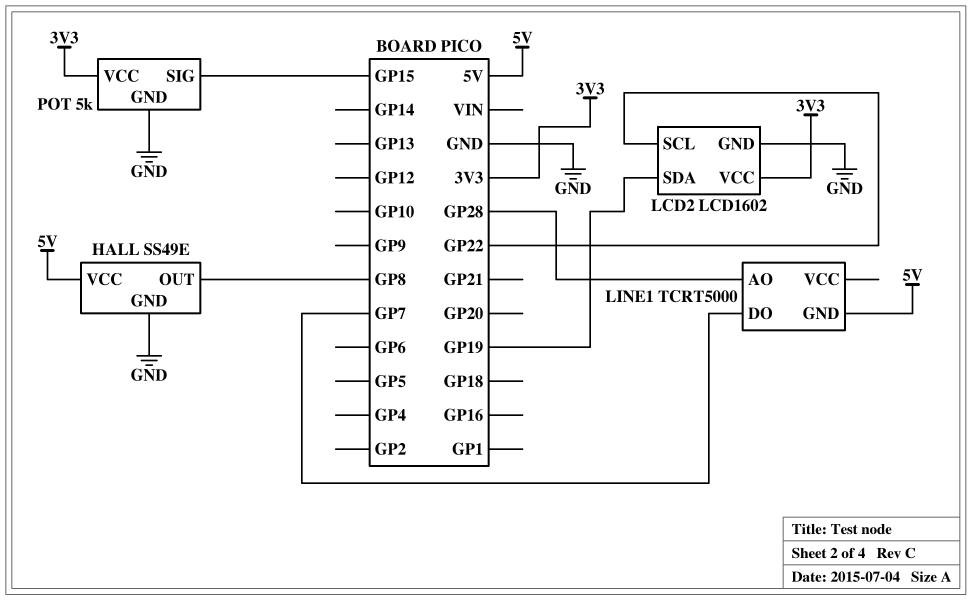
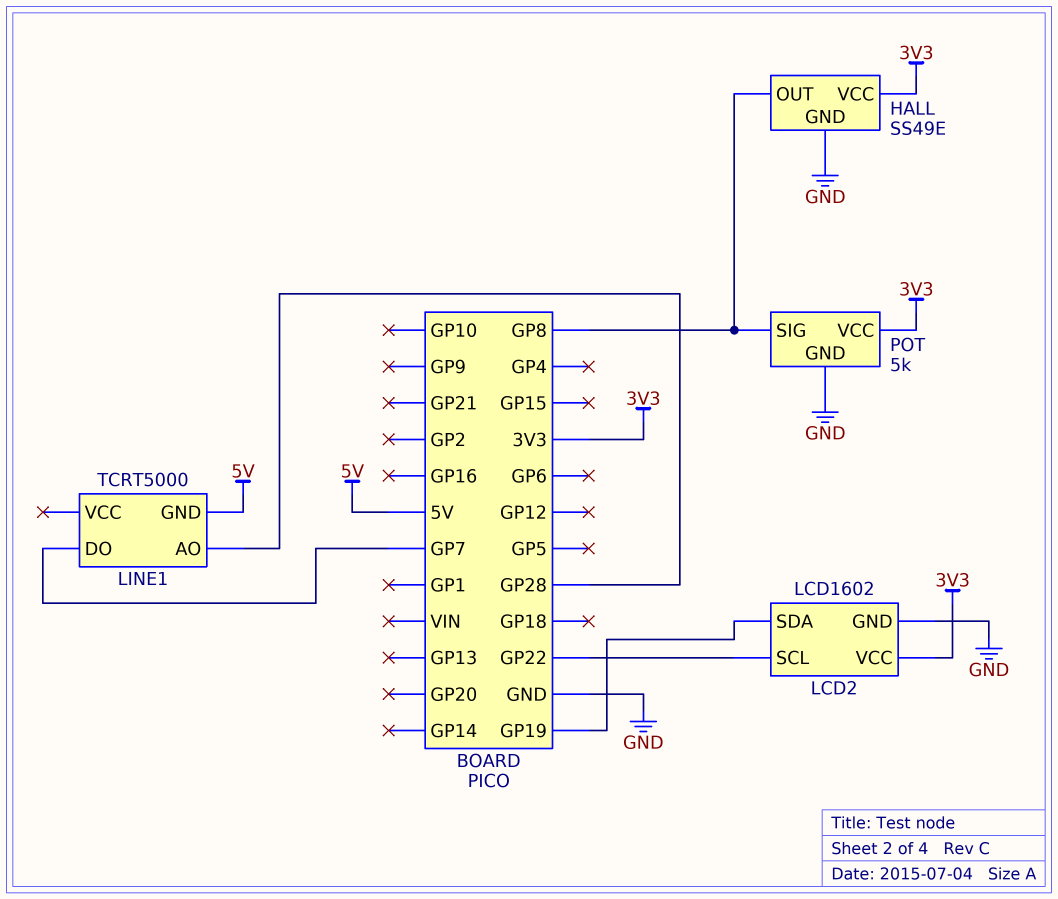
HALL pin VCC: 5V -> 3V3
POT pin SIG: GP15 -> GP8

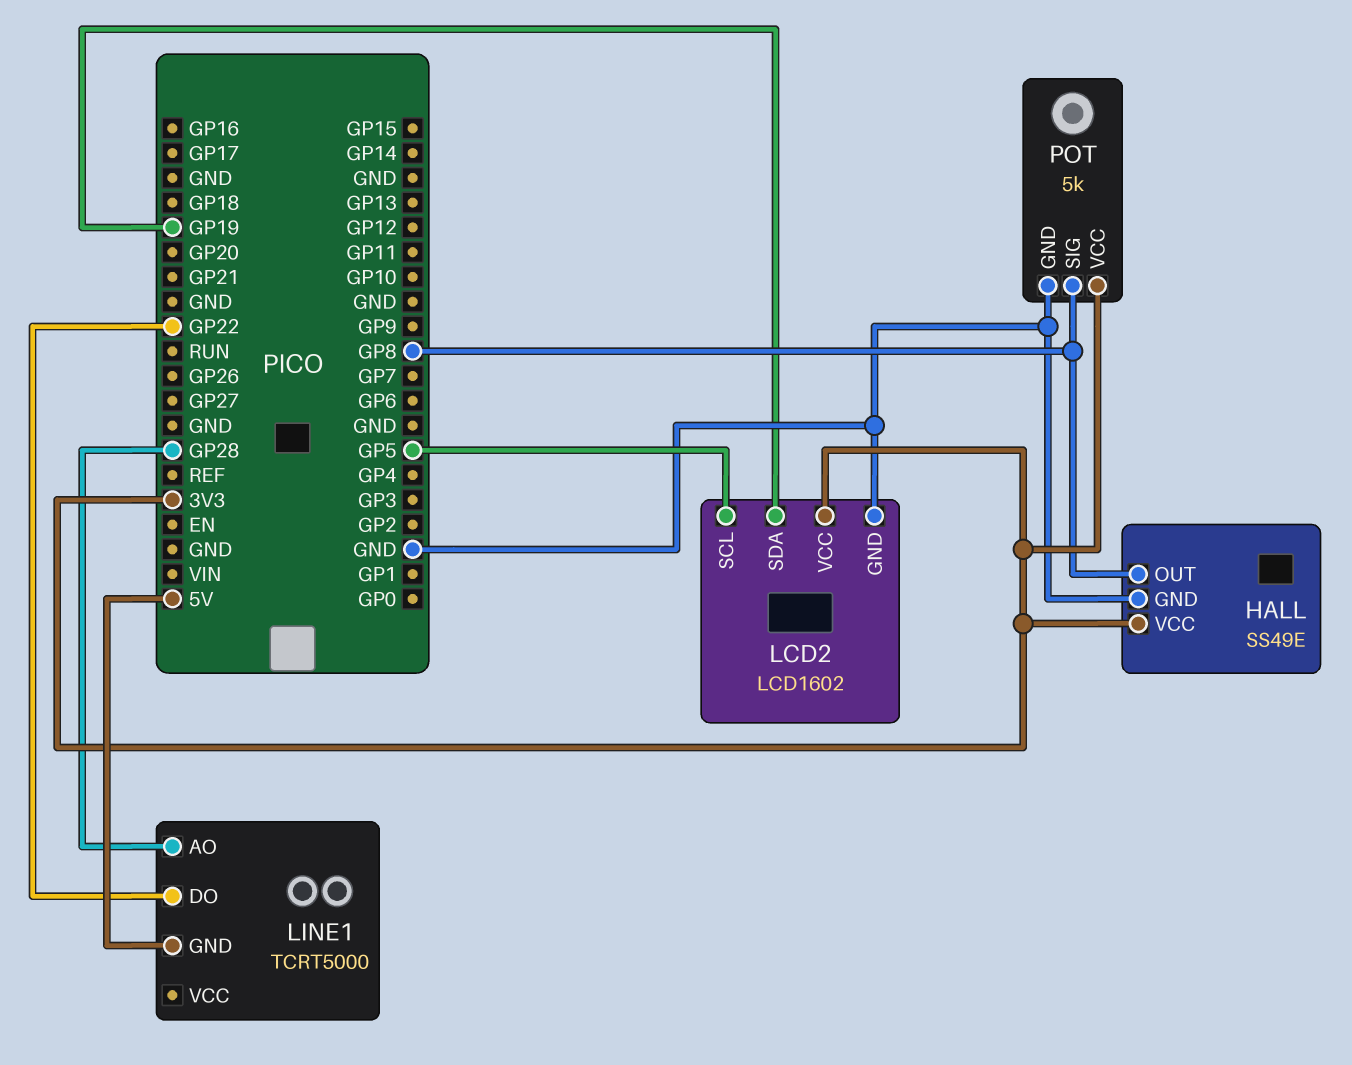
LCD2 pin SCL: GP22 -> GP5
LINE1 pin DO: GP7 -> GP22

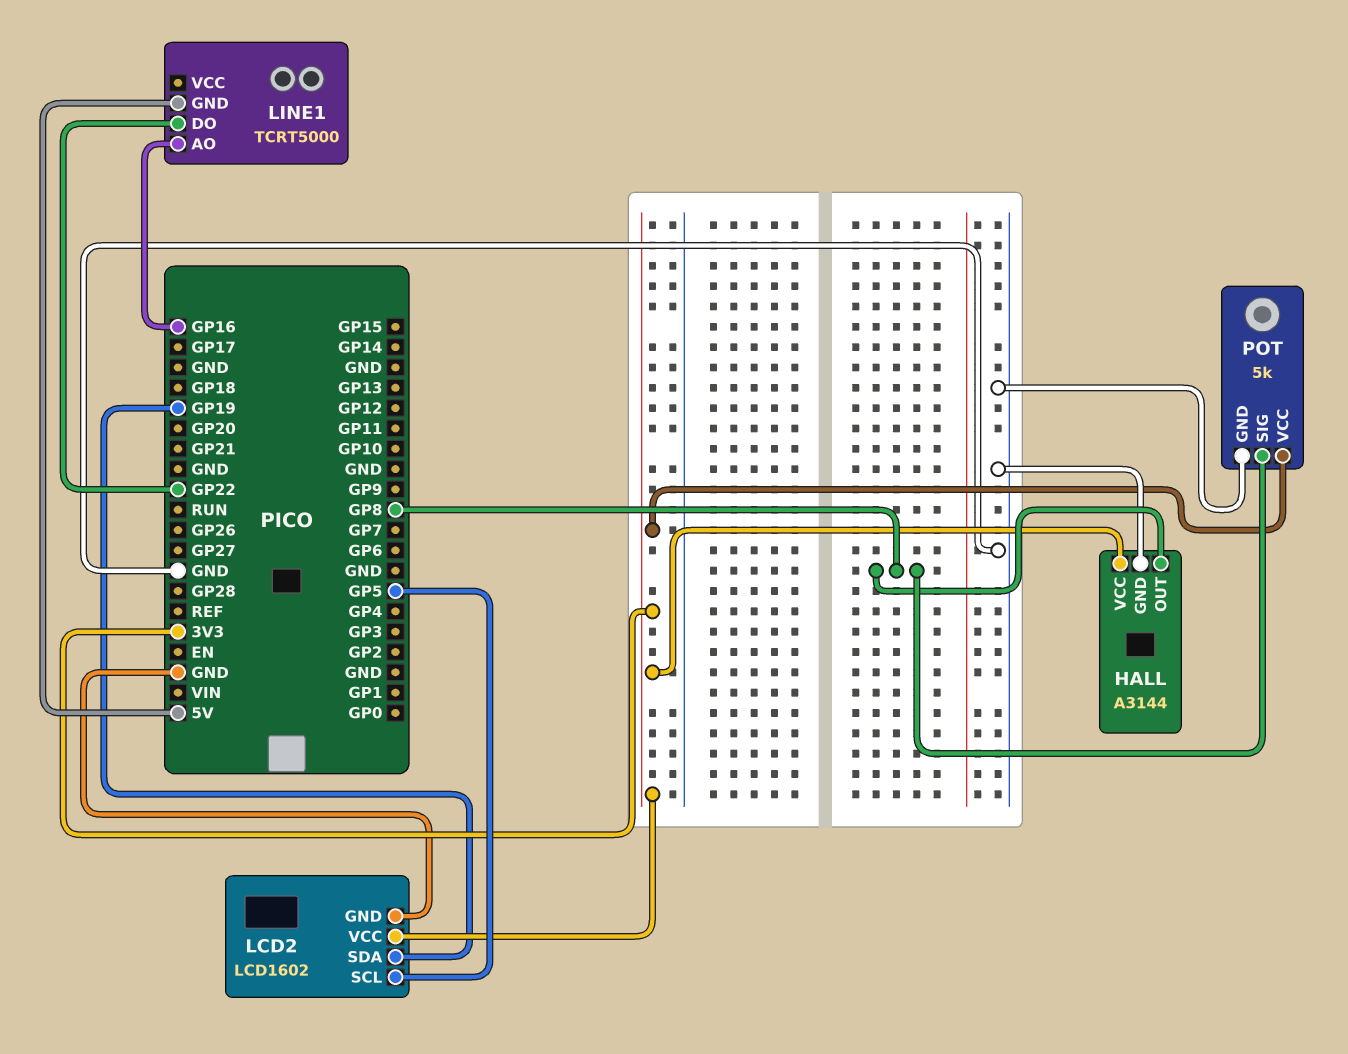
HALL: SS49E -> A3144
LINE1 pin AO: GP28 -> GP16

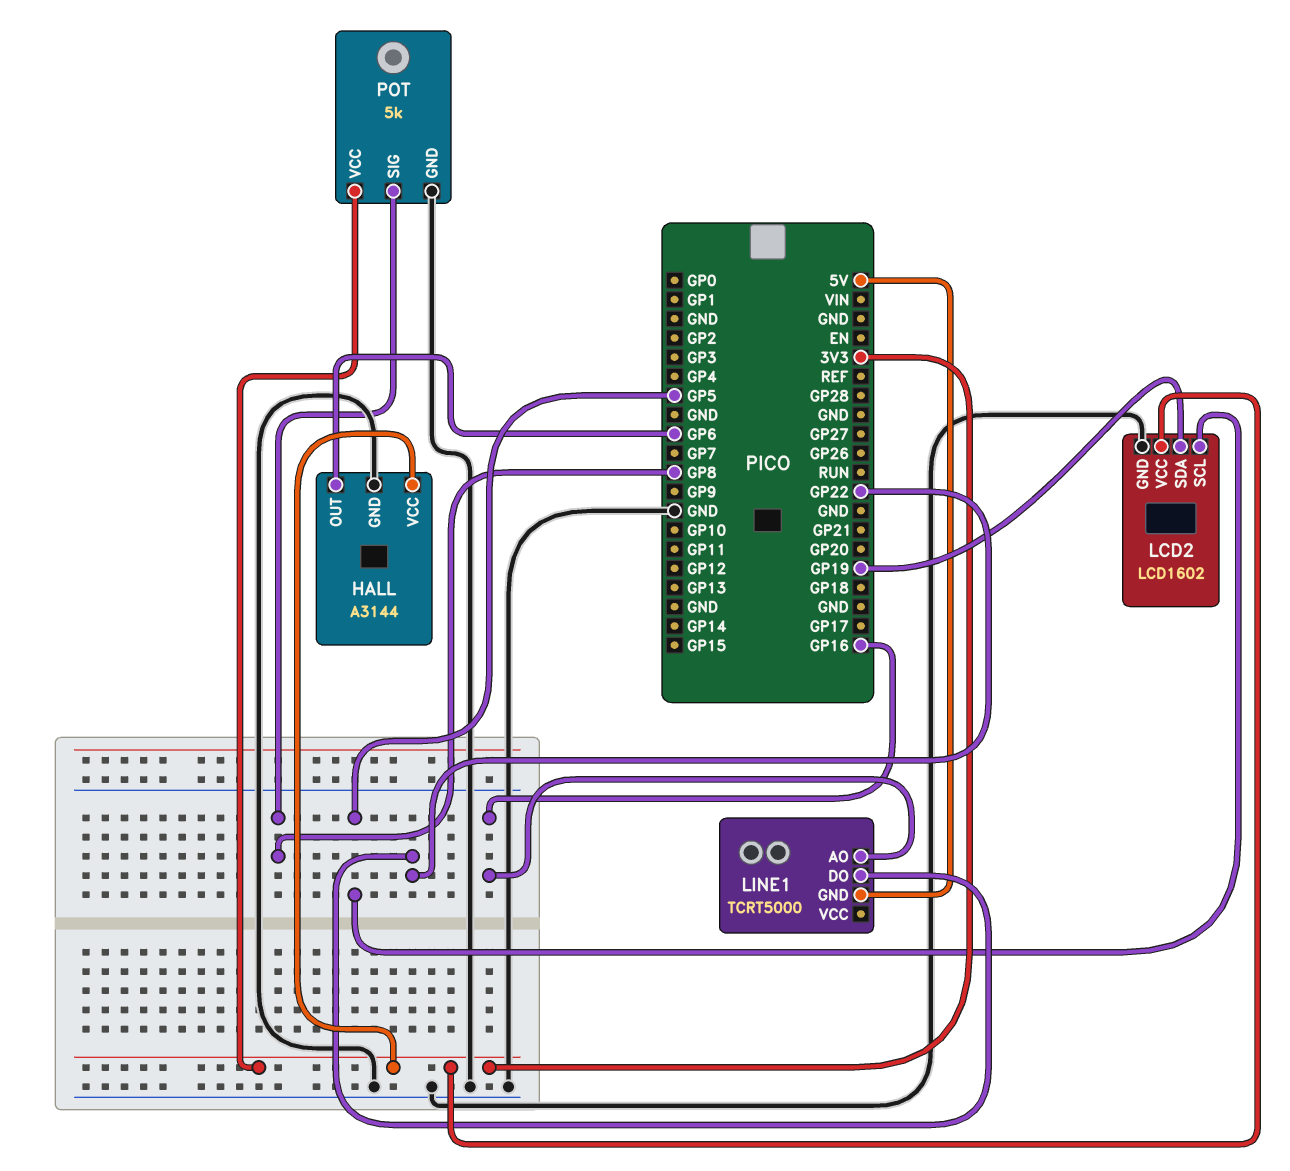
HALL pin OUT: GP8 -> GP6

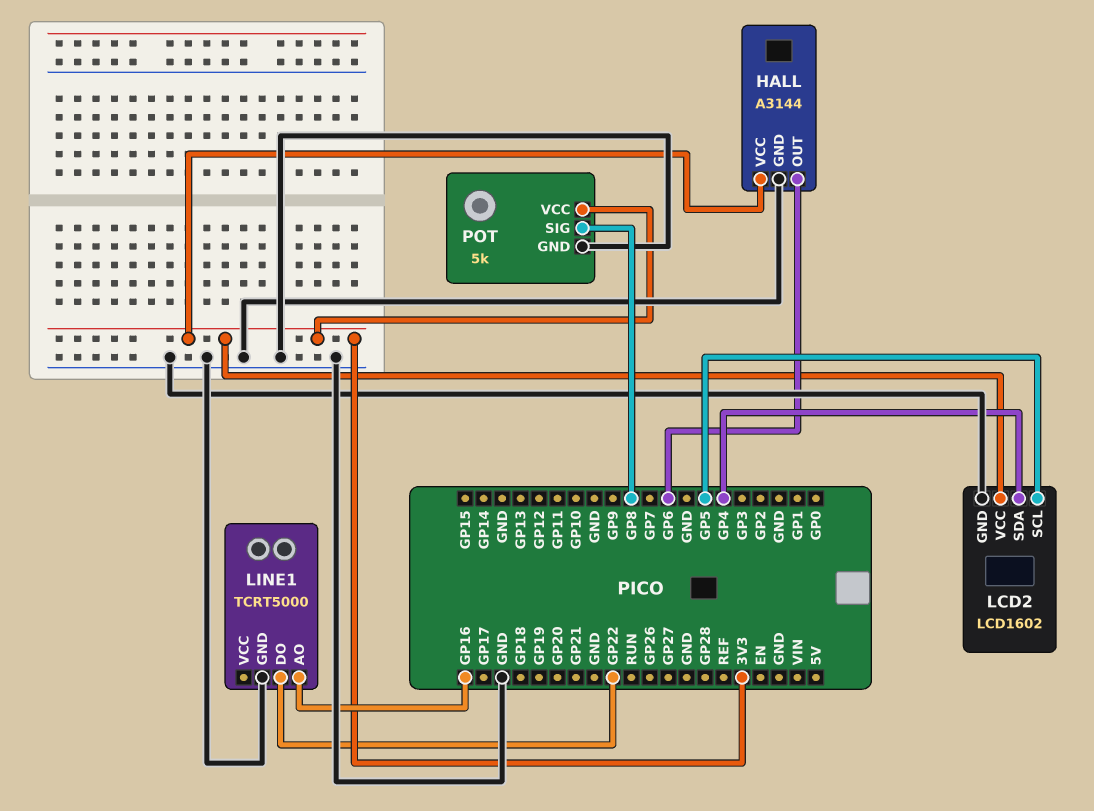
LCD2 pin SDA: GP19 -> GP4
LINE1 pin GND: 5V -> GND

